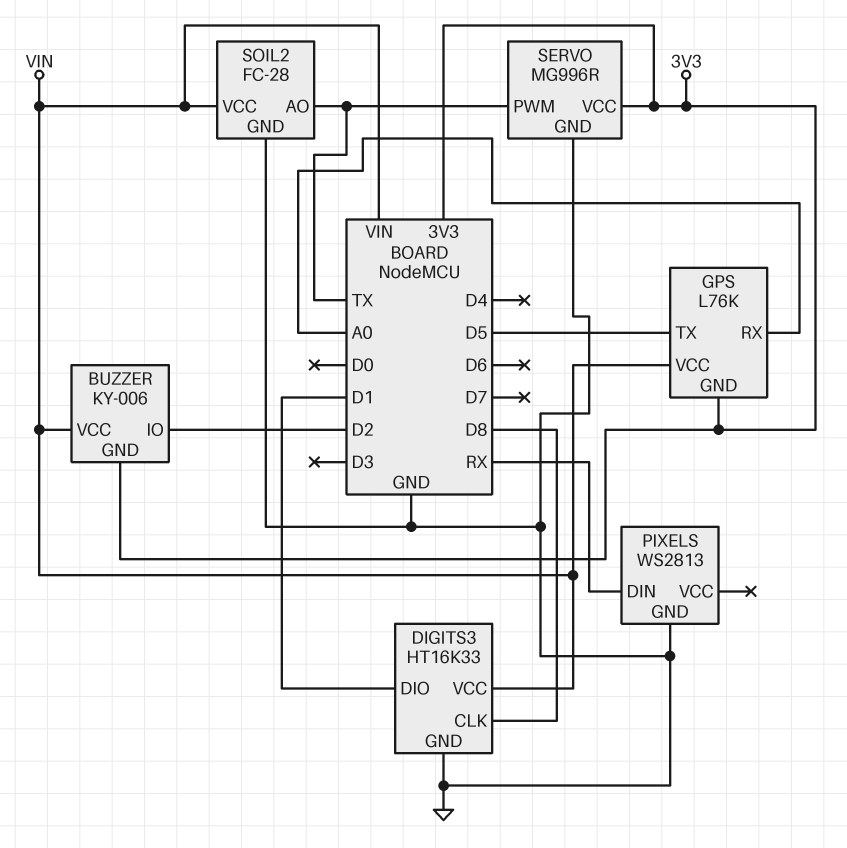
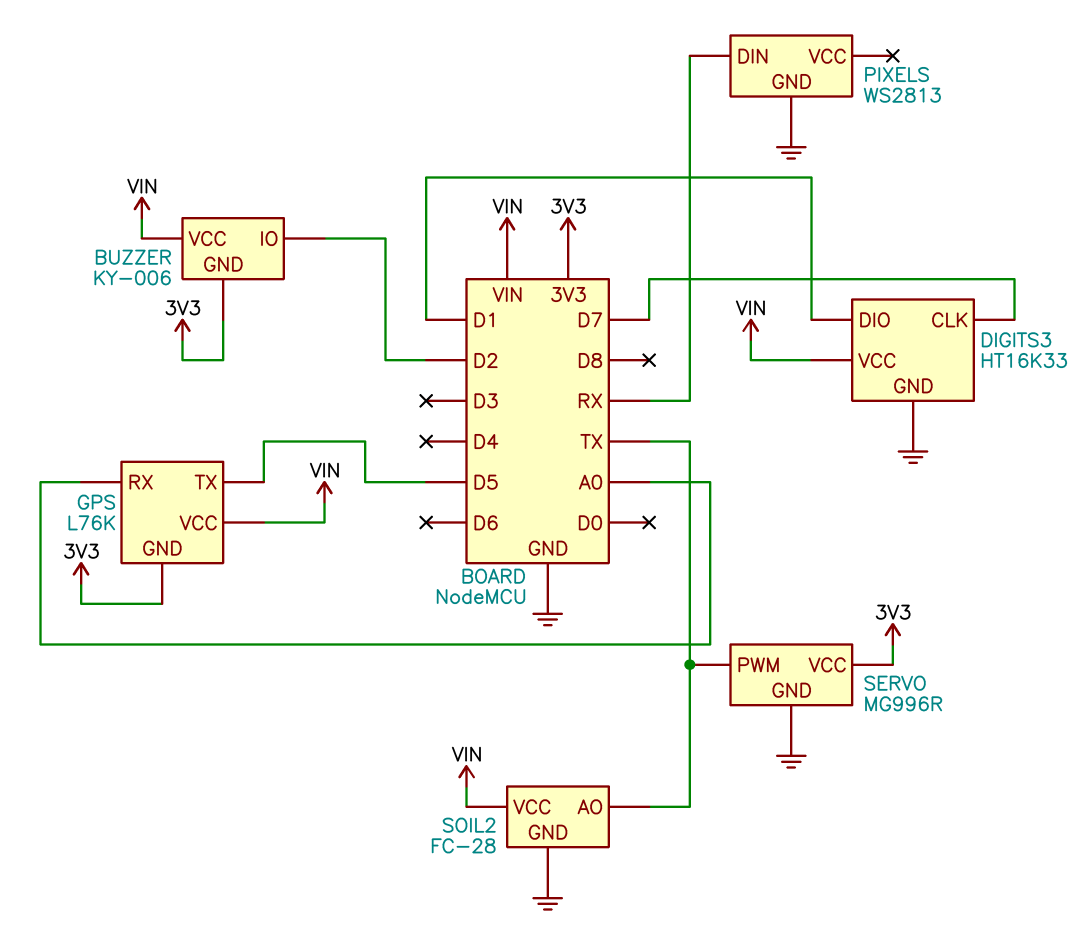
DIGITS3 pin CLK: D8 -> D7

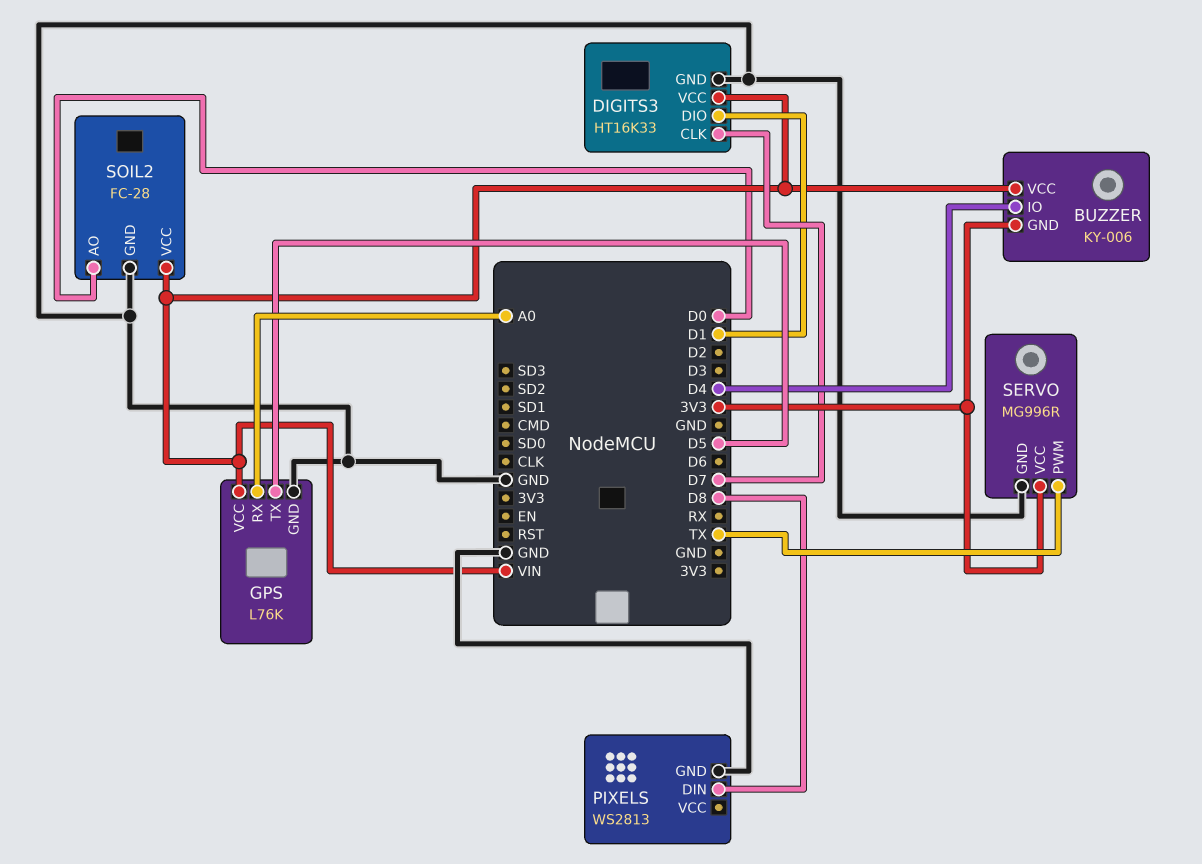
BUZZER pin IO: D2 -> D4
GPS pin GND: 3V3 -> GND
PIXELS pin DIN: RX -> D8
SOIL2 pin AO: TX -> D0

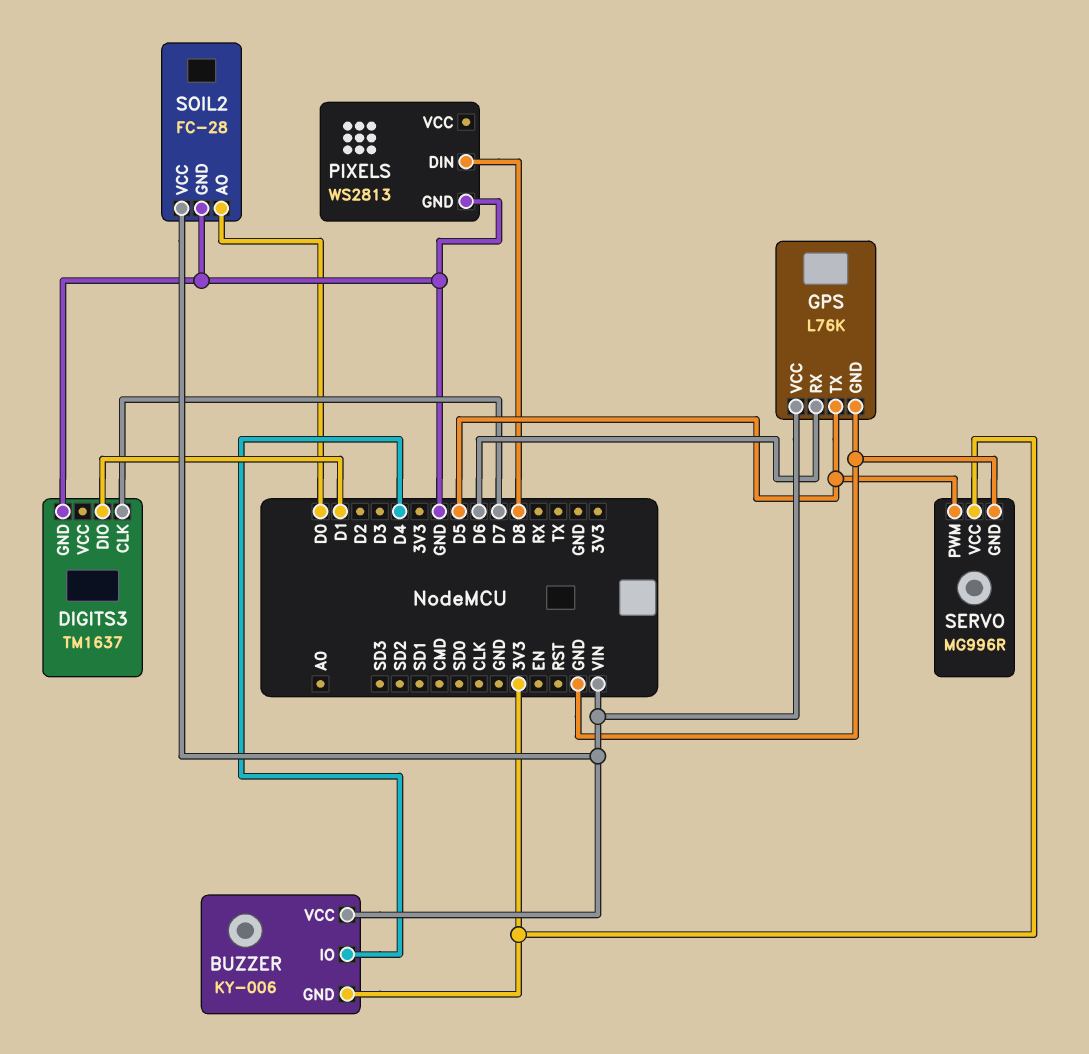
DIGITS3: HT16K33 -> TM1637
DIGITS3 pin VCC: VIN -> none
GPS pin RX: A0 -> D6
SERVO pin PWM: TX -> D5

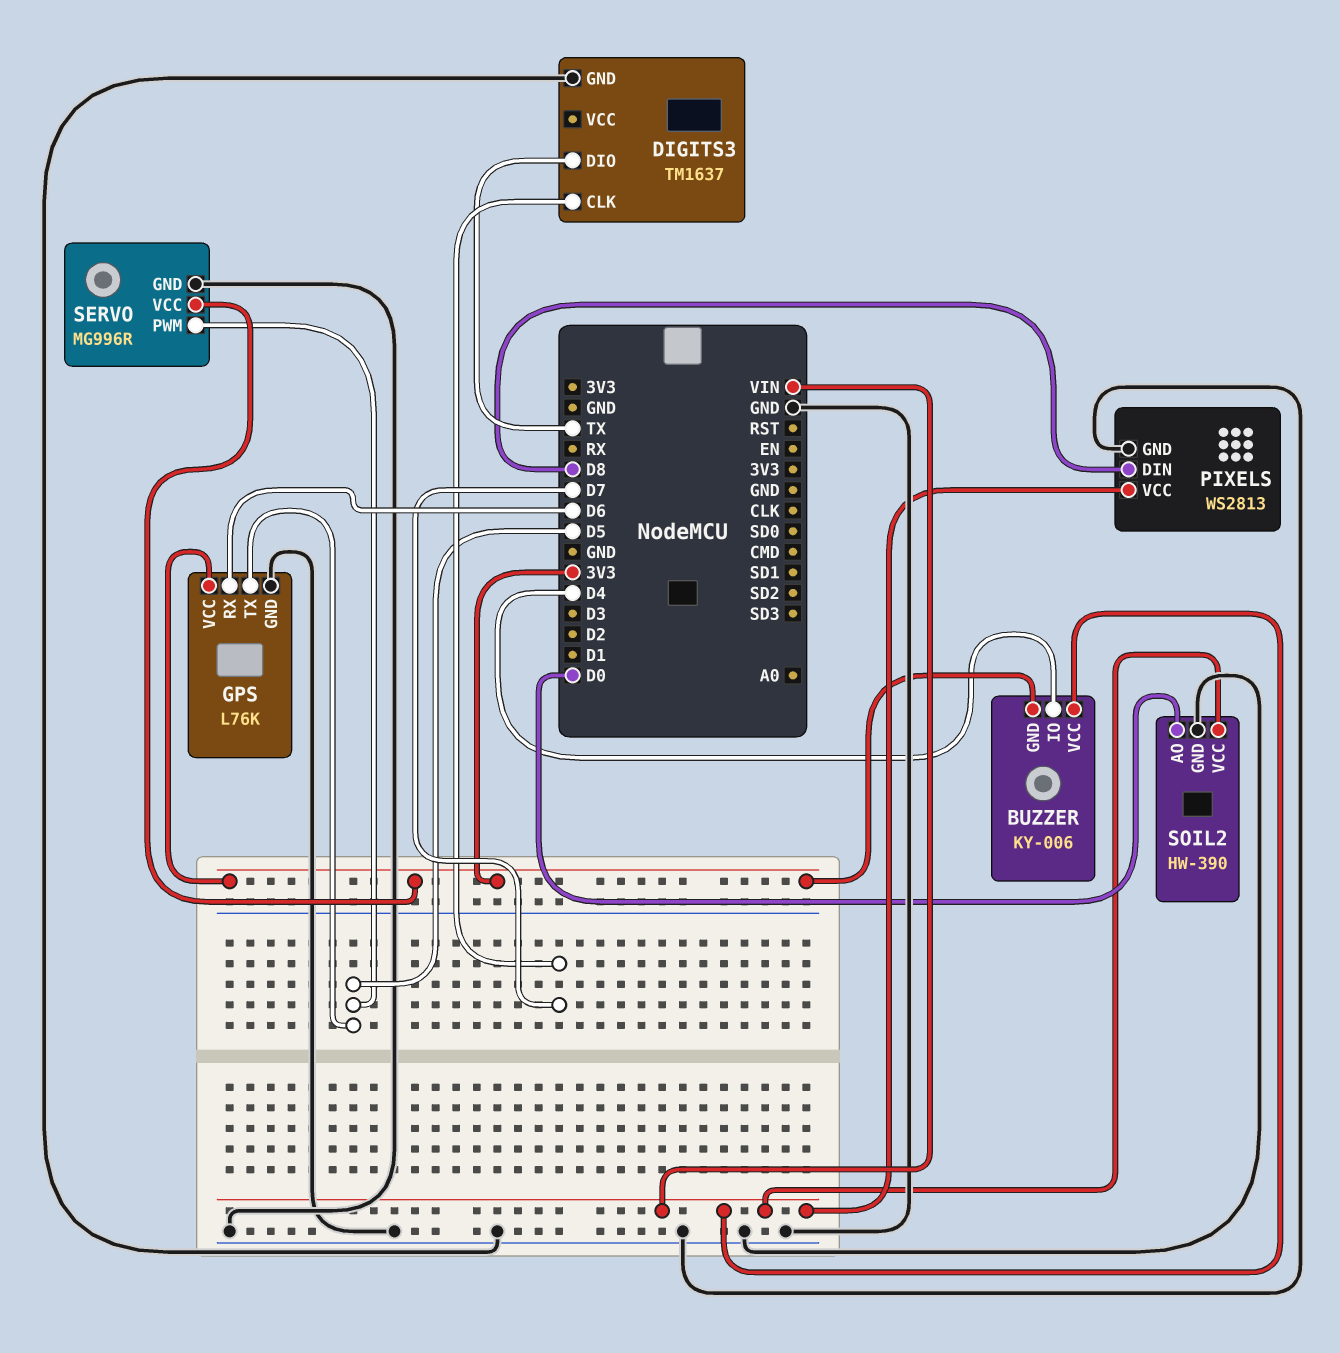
DIGITS3 pin DIO: D1 -> TX
GPS pin VCC: VIN -> 3V3
PIXELS pin VCC: none -> VIN
SOIL2: FC-28 -> HW-390

